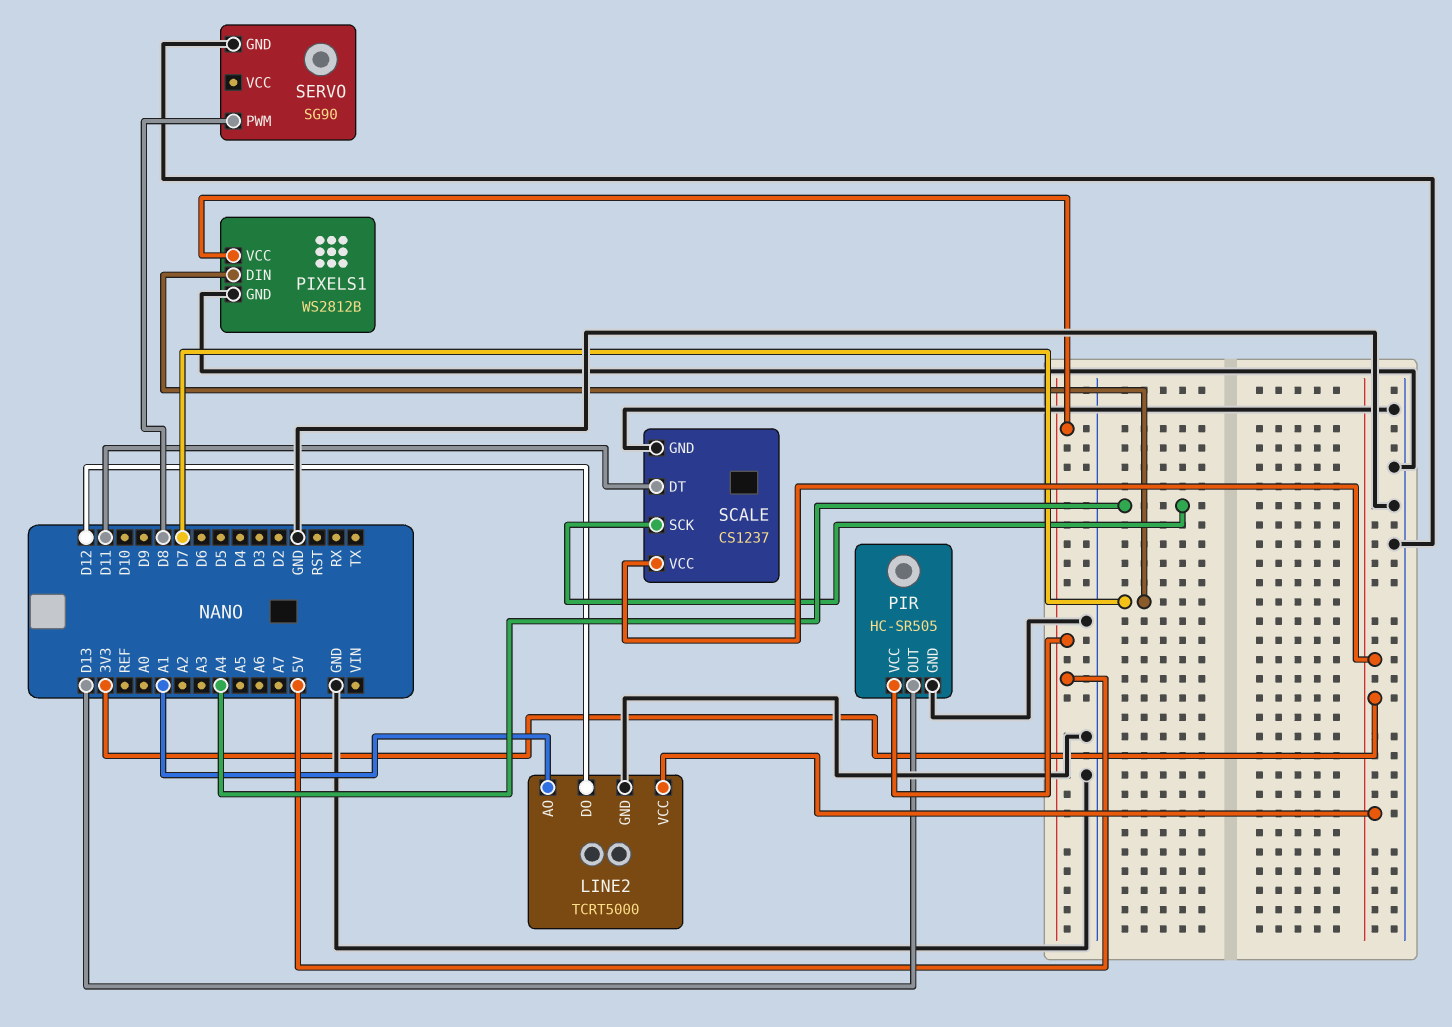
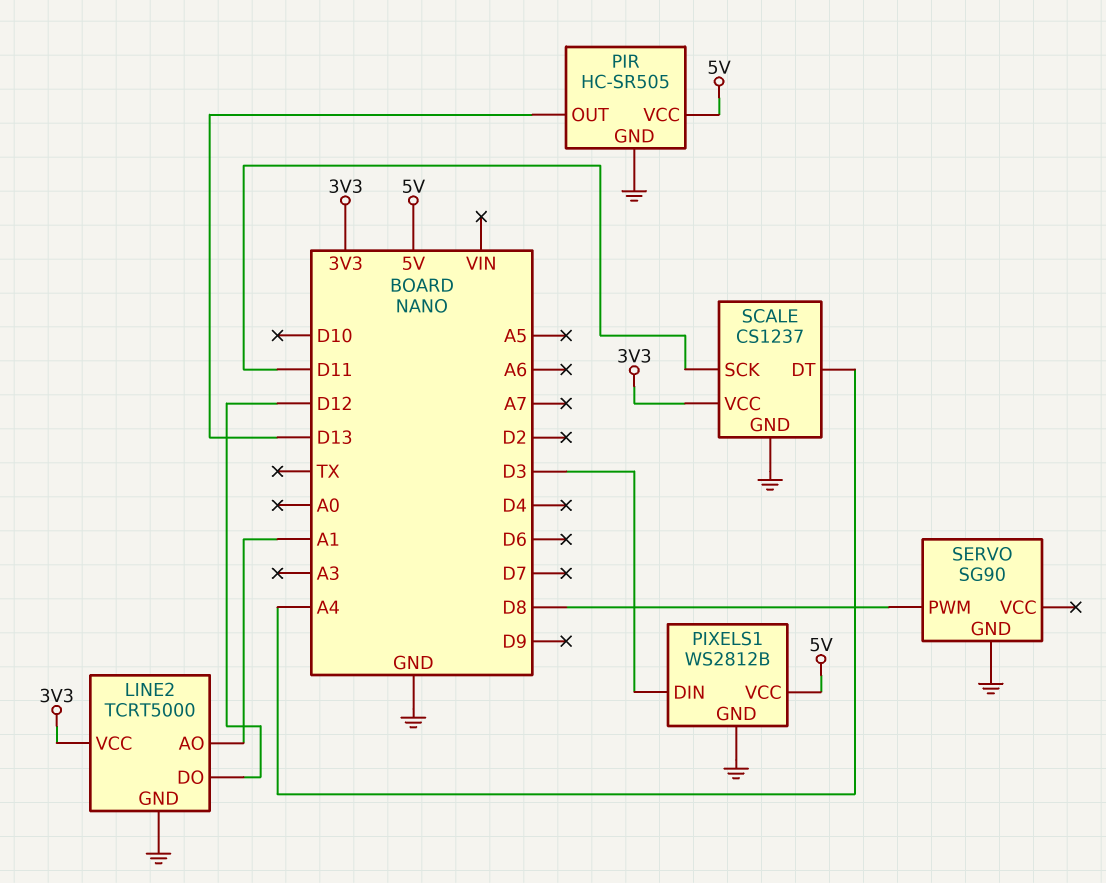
PIXELS1 pin DIN: D7 -> D3
SCALE pin DT: D11 -> A4
SCALE pin SCK: A4 -> D11

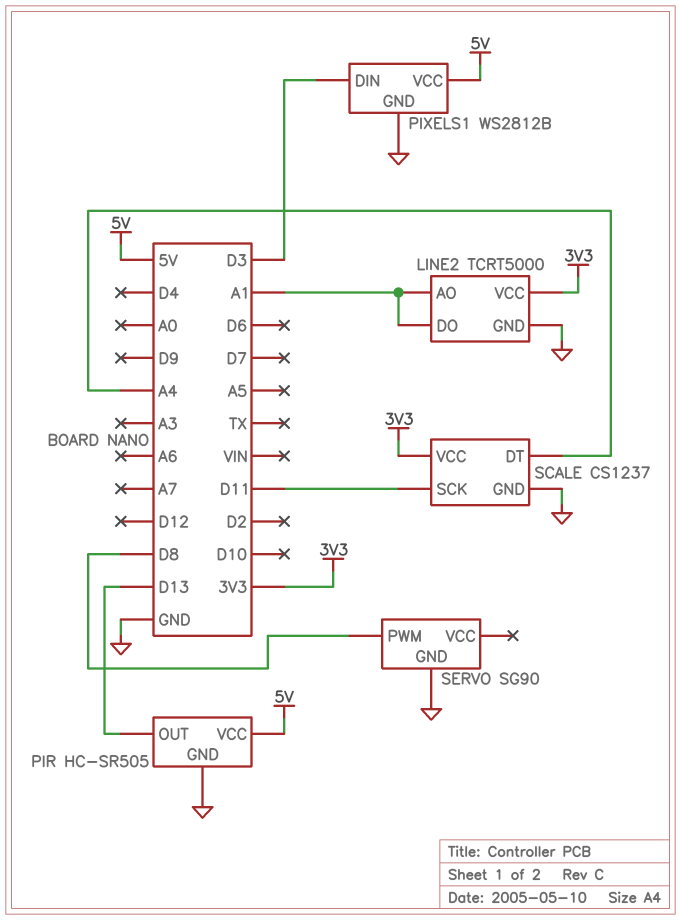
LINE2 pin DO: D12 -> A1

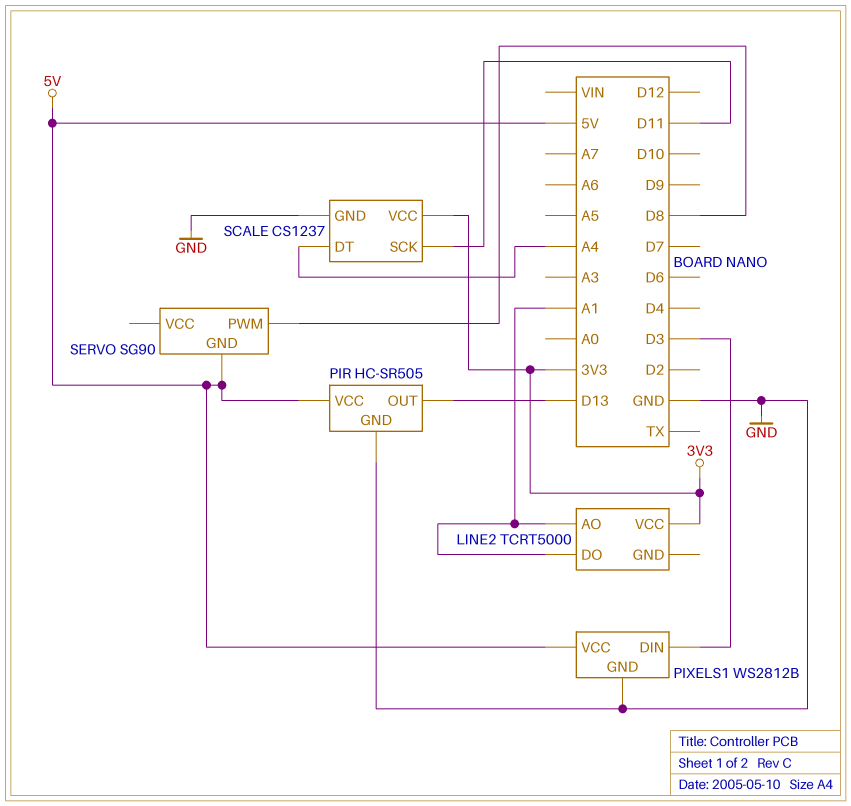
LINE2 pin GND: GND -> none
SERVO pin GND: GND -> 5V

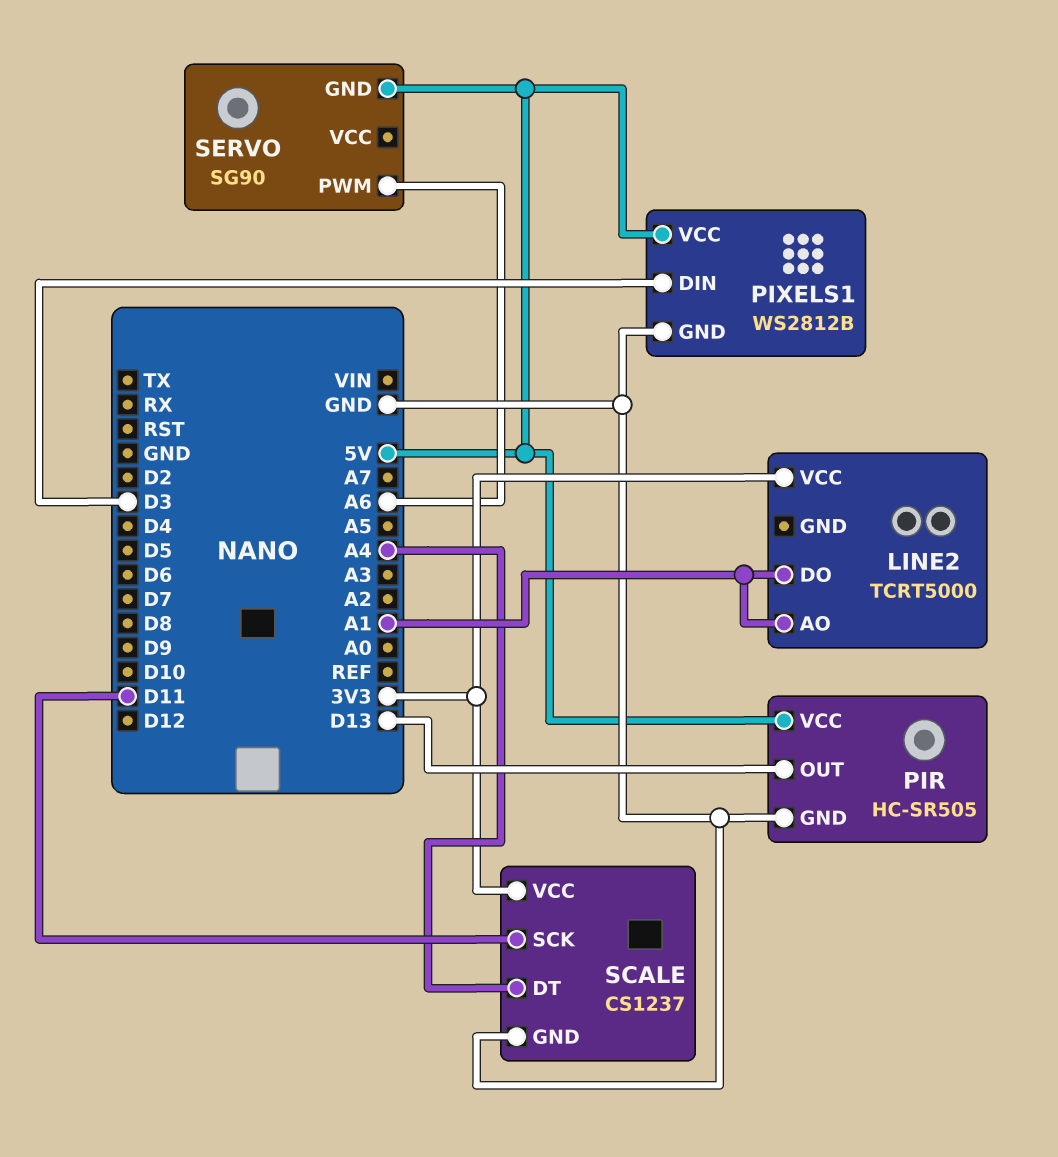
SERVO pin PWM: D8 -> A6

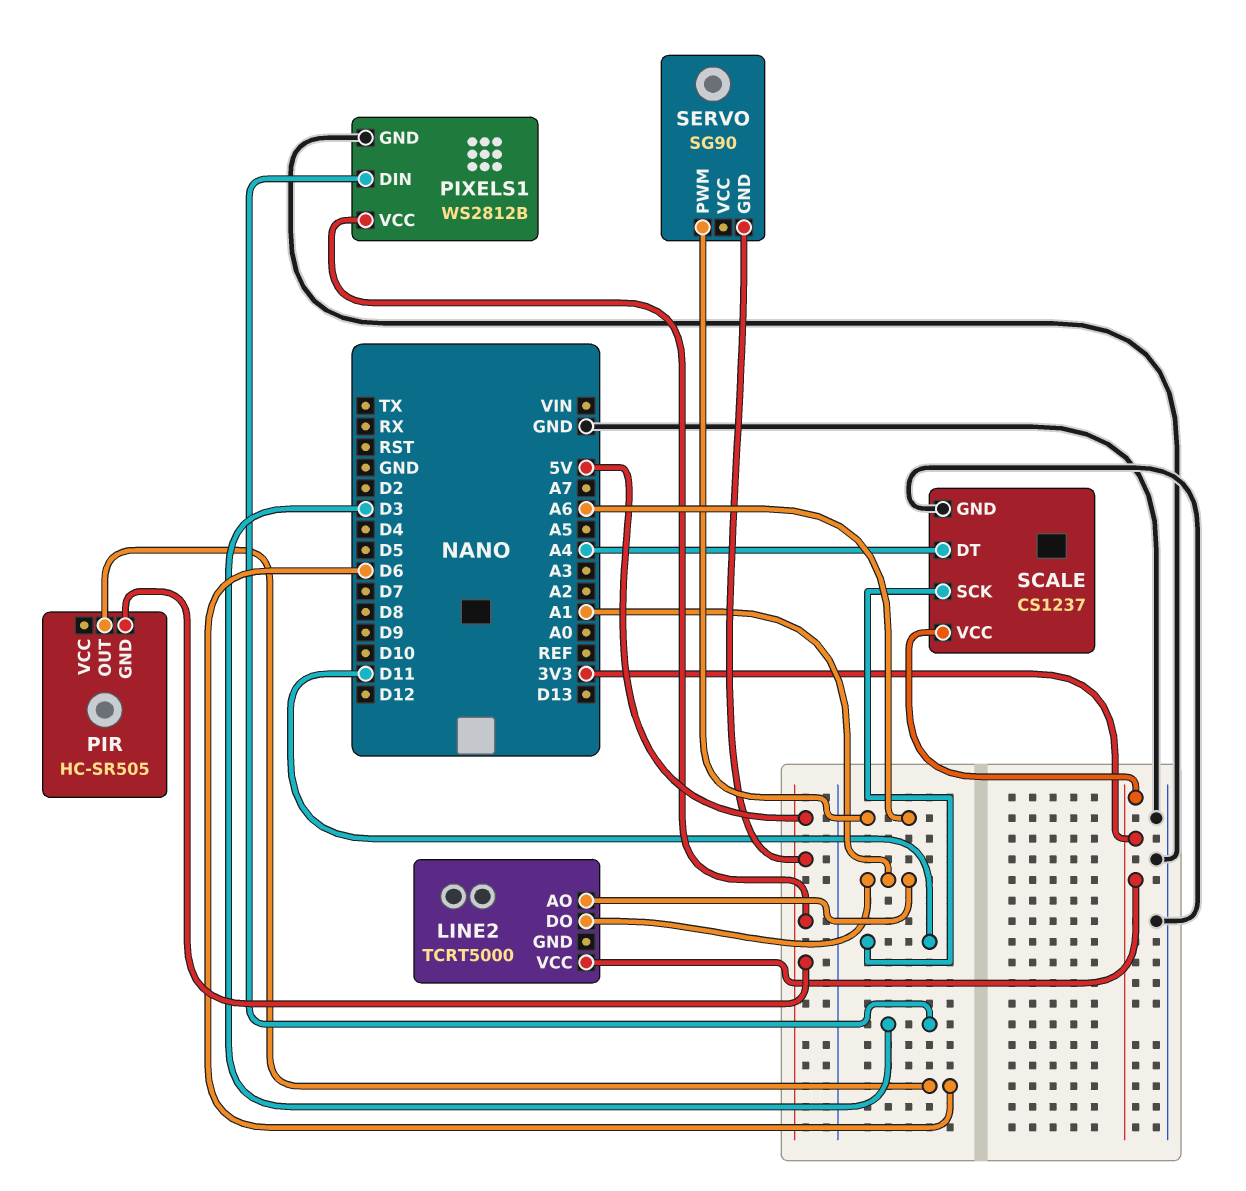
PIR pin GND: GND -> 5V
PIR pin OUT: D13 -> D6
PIR pin VCC: 5V -> none

